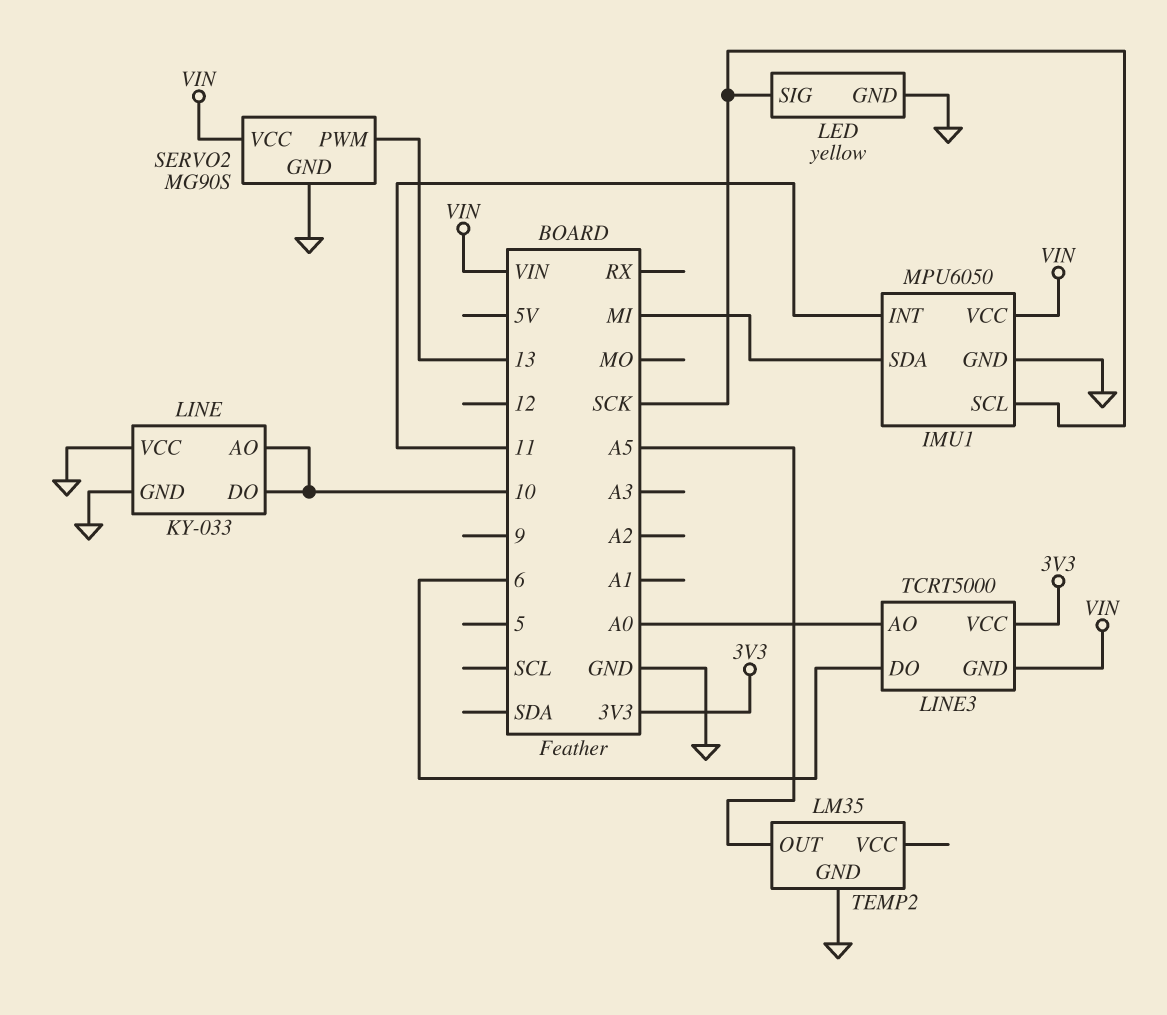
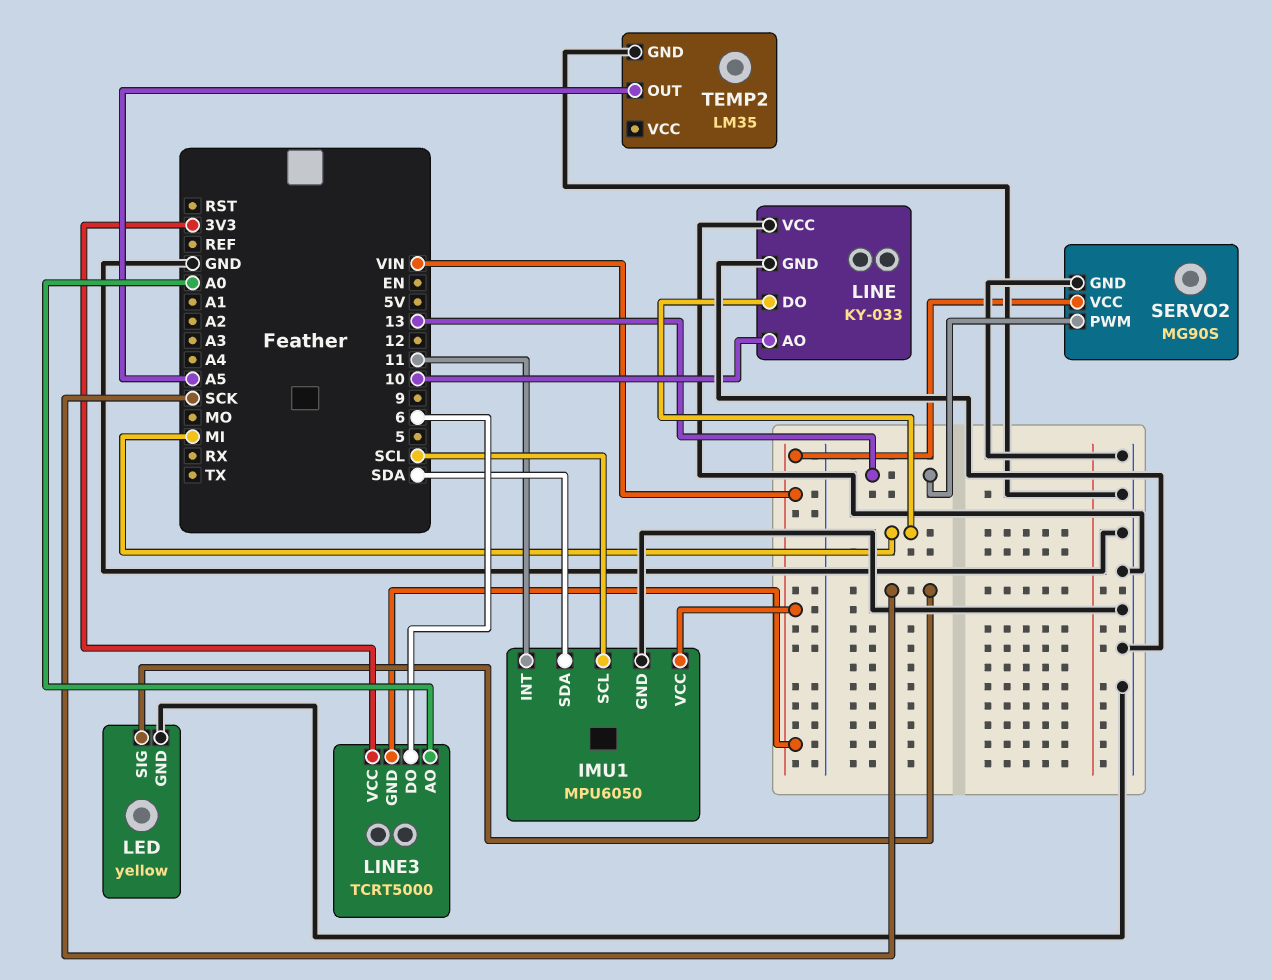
IMU1 pin SCL: SCK -> SCL
IMU1 pin SDA: MI -> SDA
LINE pin DO: 10 -> MI

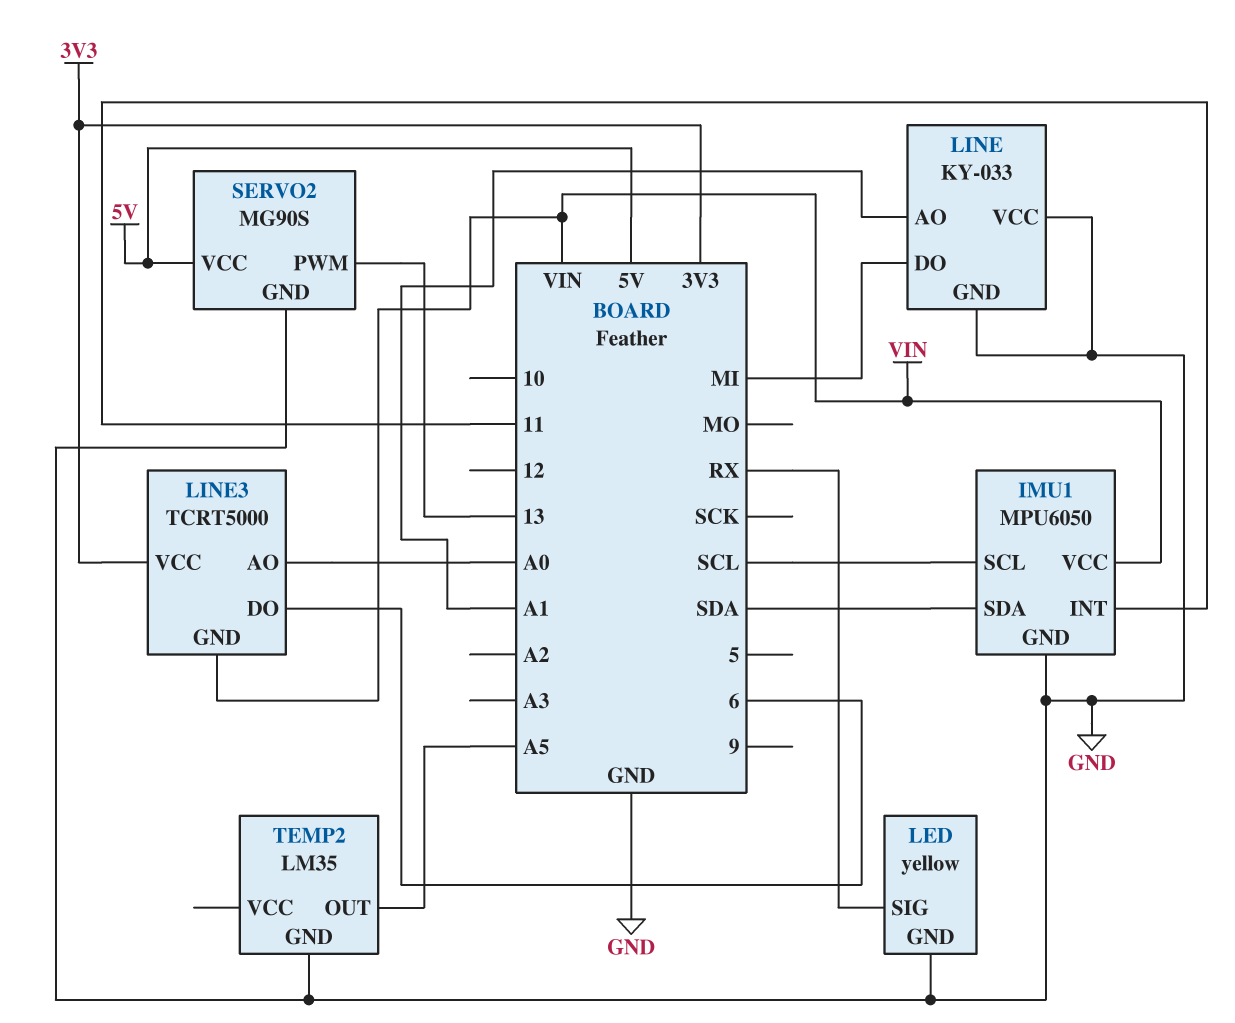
LED pin SIG: SCK -> RX
LINE pin AO: 10 -> A1
SERVO2 pin VCC: VIN -> 5V

